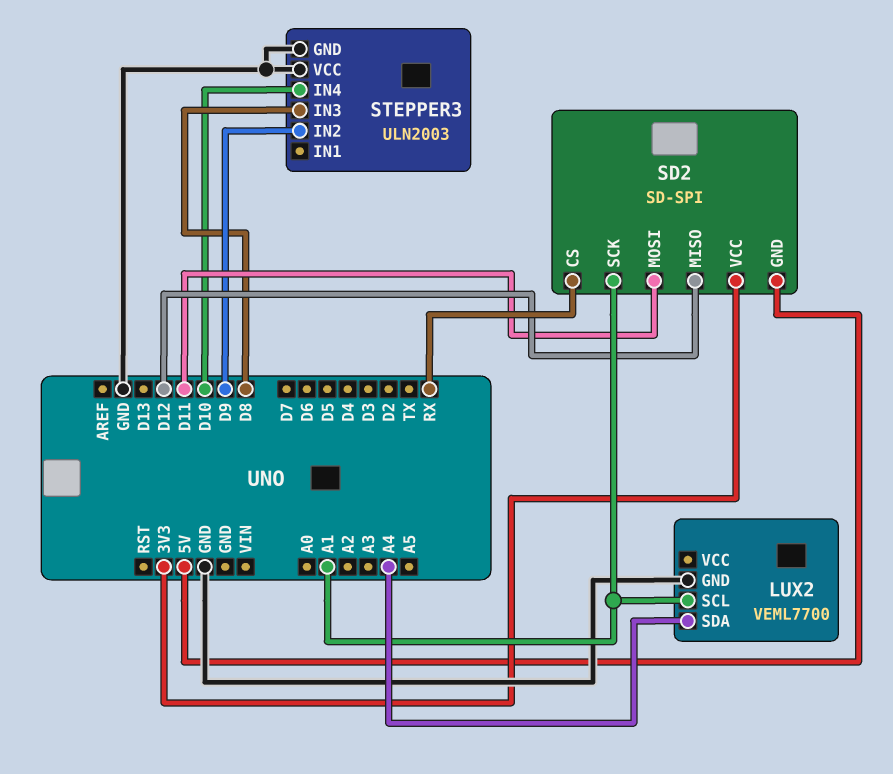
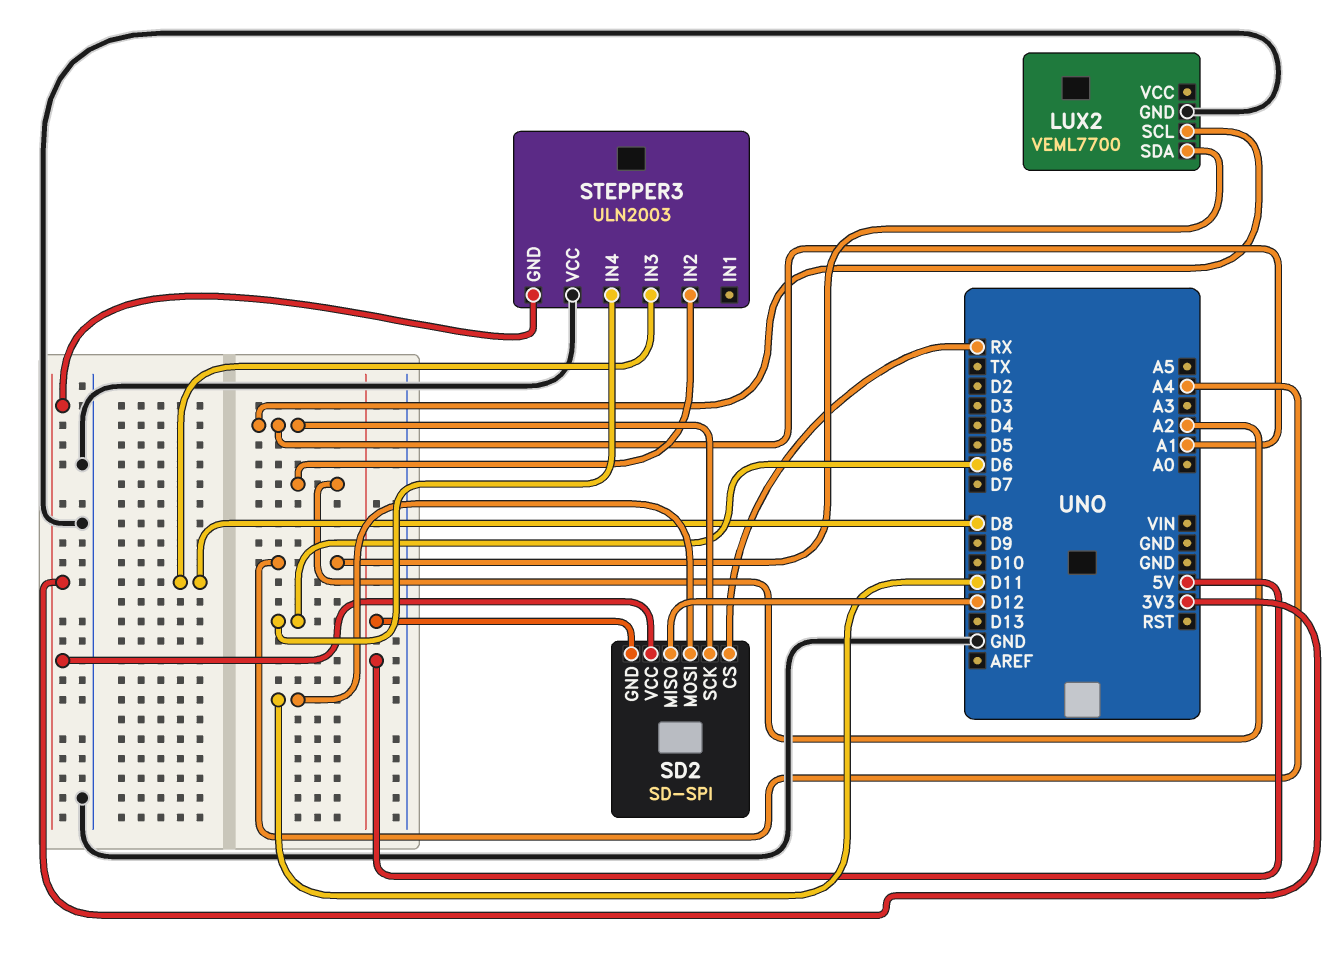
STEPPER3 pin GND: GND -> 3V3
STEPPER3 pin IN2: D9 -> A2
STEPPER3 pin IN4: D10 -> D6

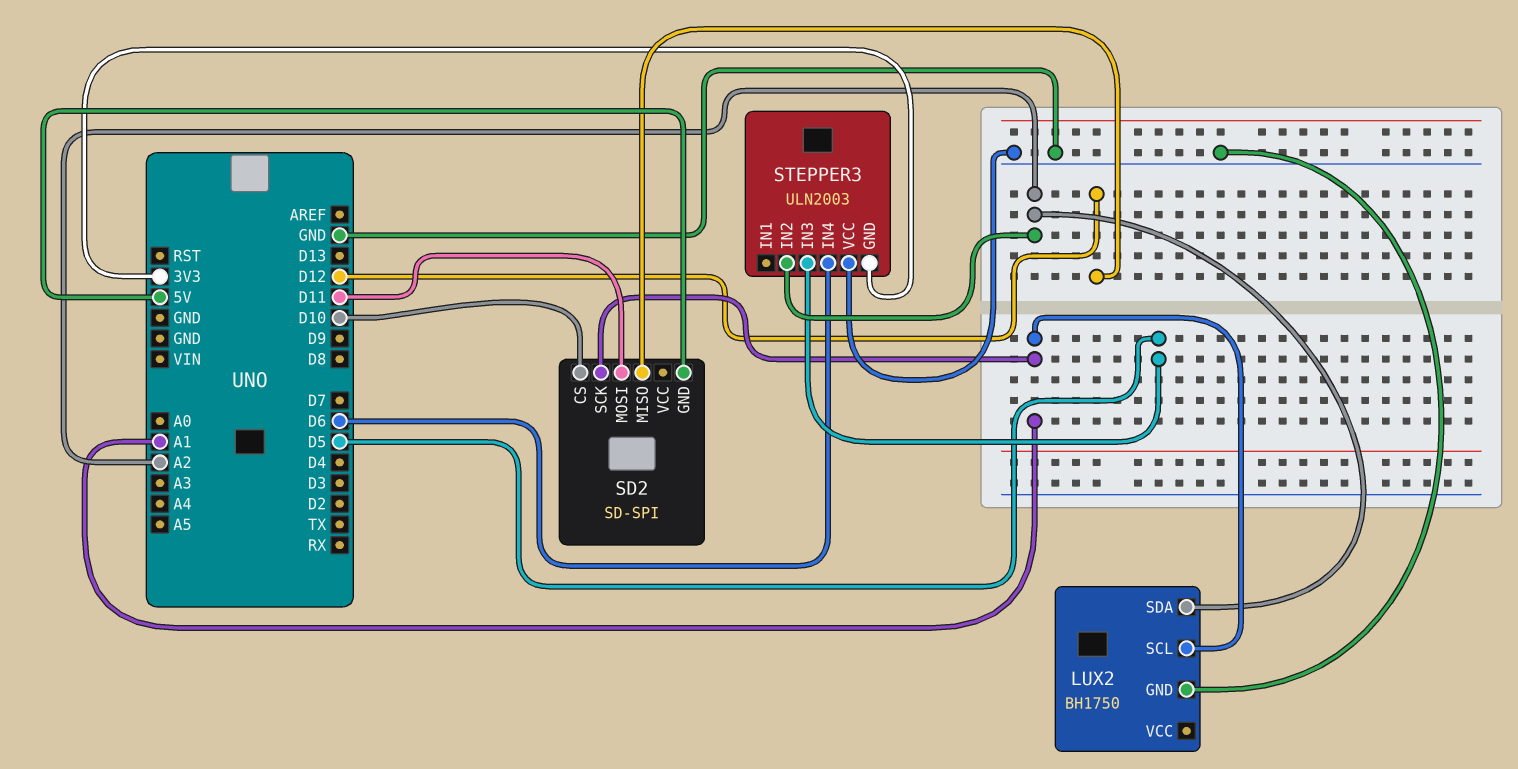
LUX2: VEML7700 -> BH1750
LUX2 pin SDA: A4 -> A2
SD2 pin CS: RX -> D10
SD2 pin VCC: 3V3 -> none
STEPPER3 pin IN3: D8 -> D5

